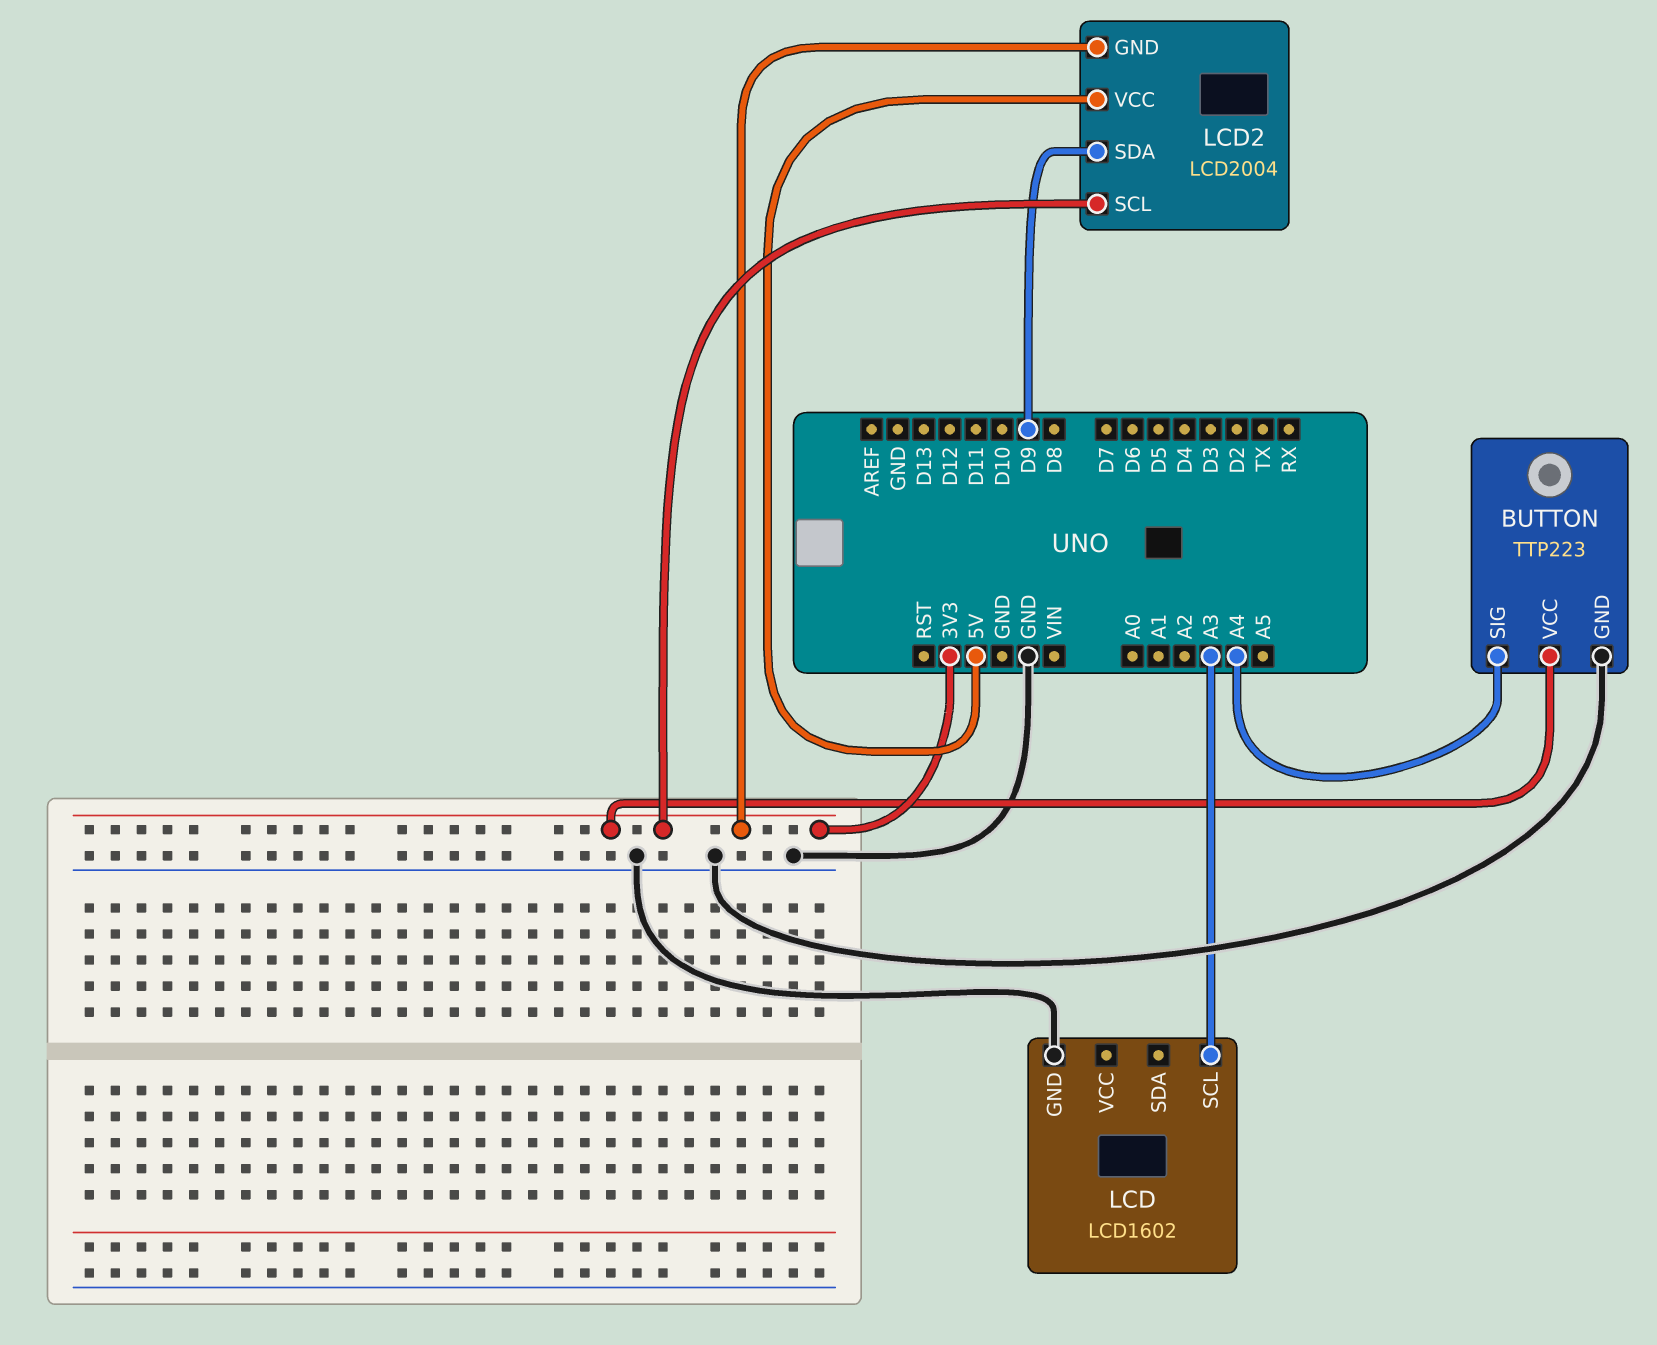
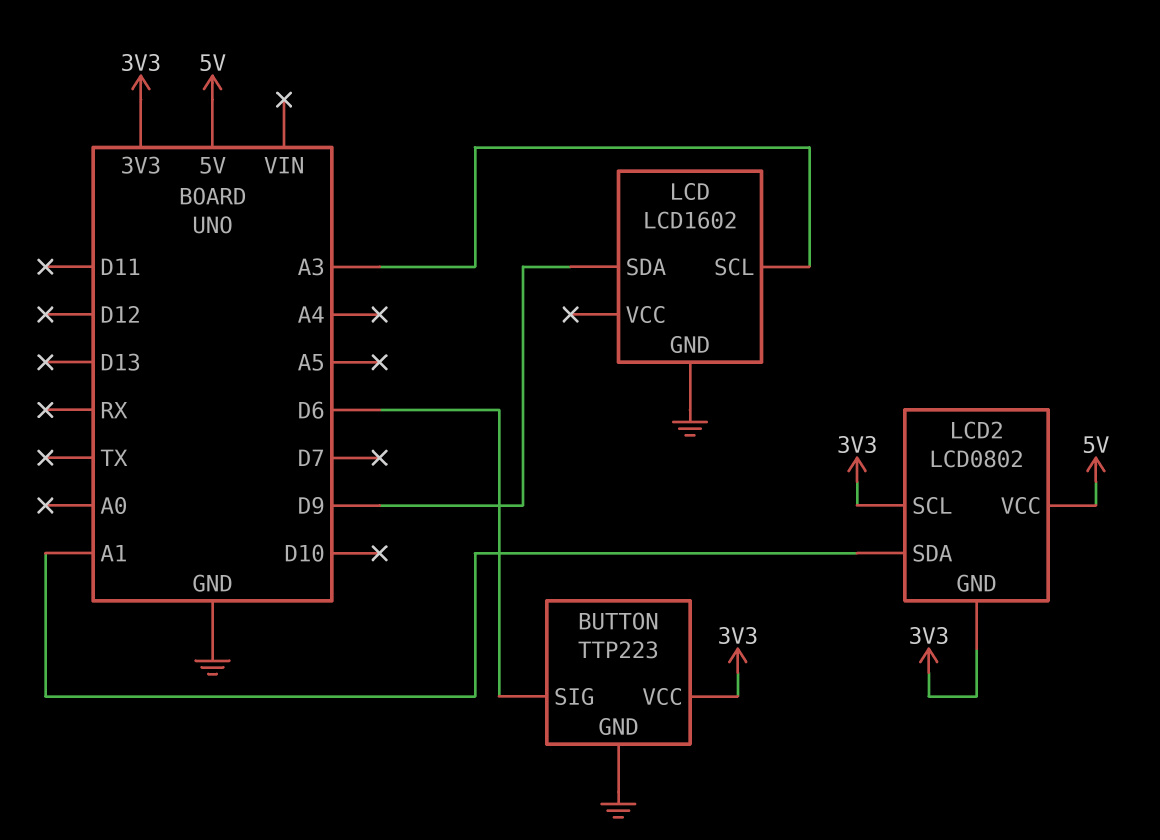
BUTTON pin SIG: A4 -> D6
LCD pin SDA: none -> D9
LCD2: LCD2004 -> LCD0802
LCD2 pin SDA: D9 -> A1

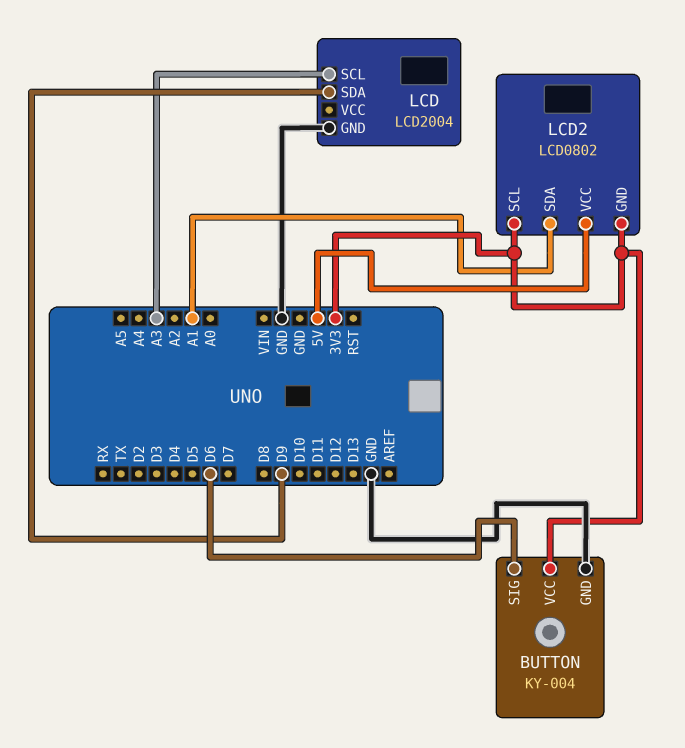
BUTTON: TTP223 -> KY-004
LCD: LCD1602 -> LCD2004

